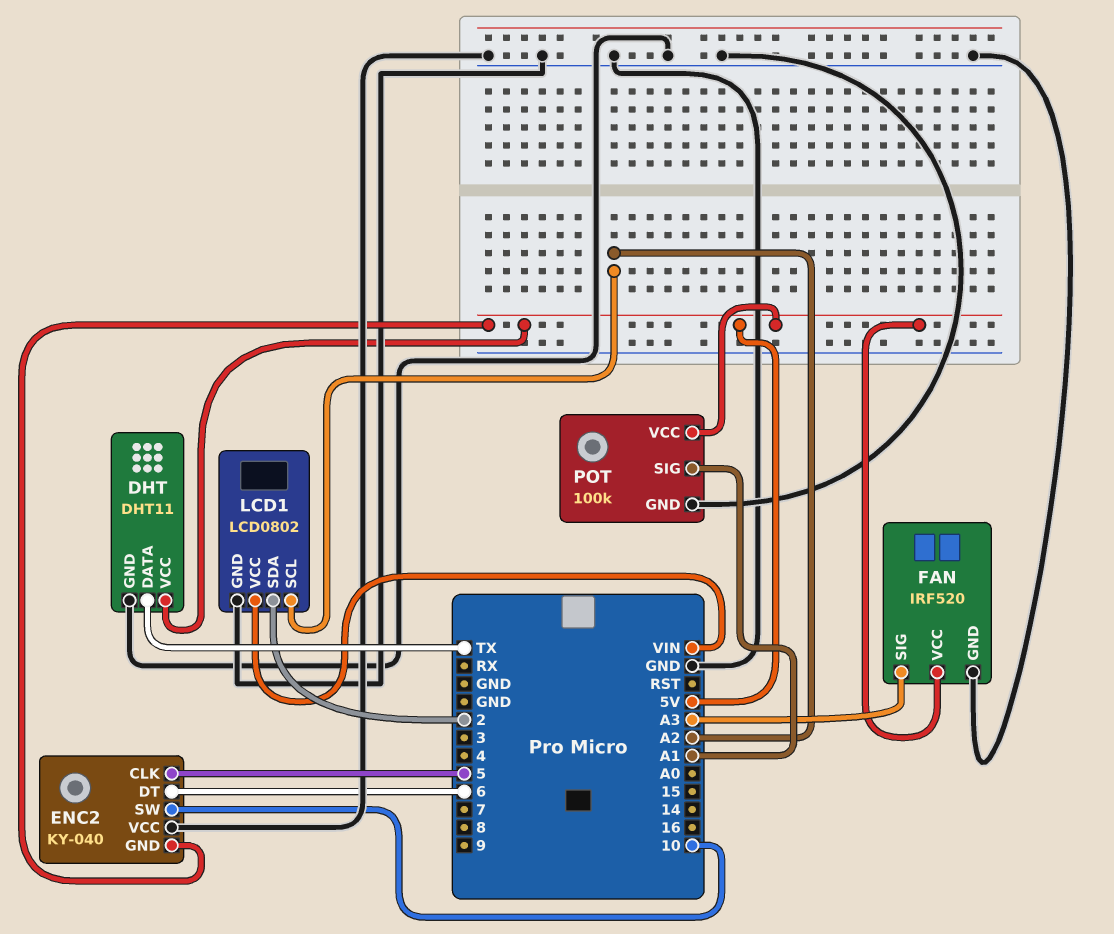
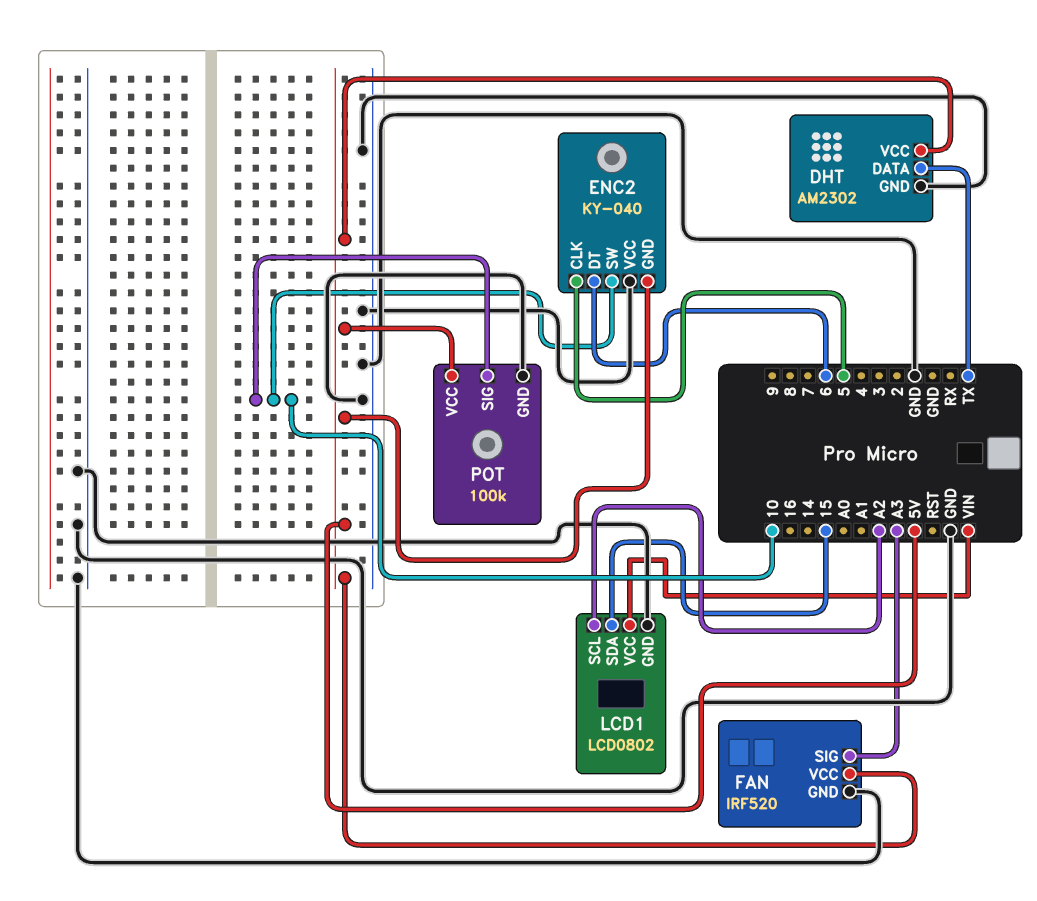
DHT: DHT11 -> AM2302
LCD1 pin SDA: 2 -> 15
POT pin SIG: A1 -> 10

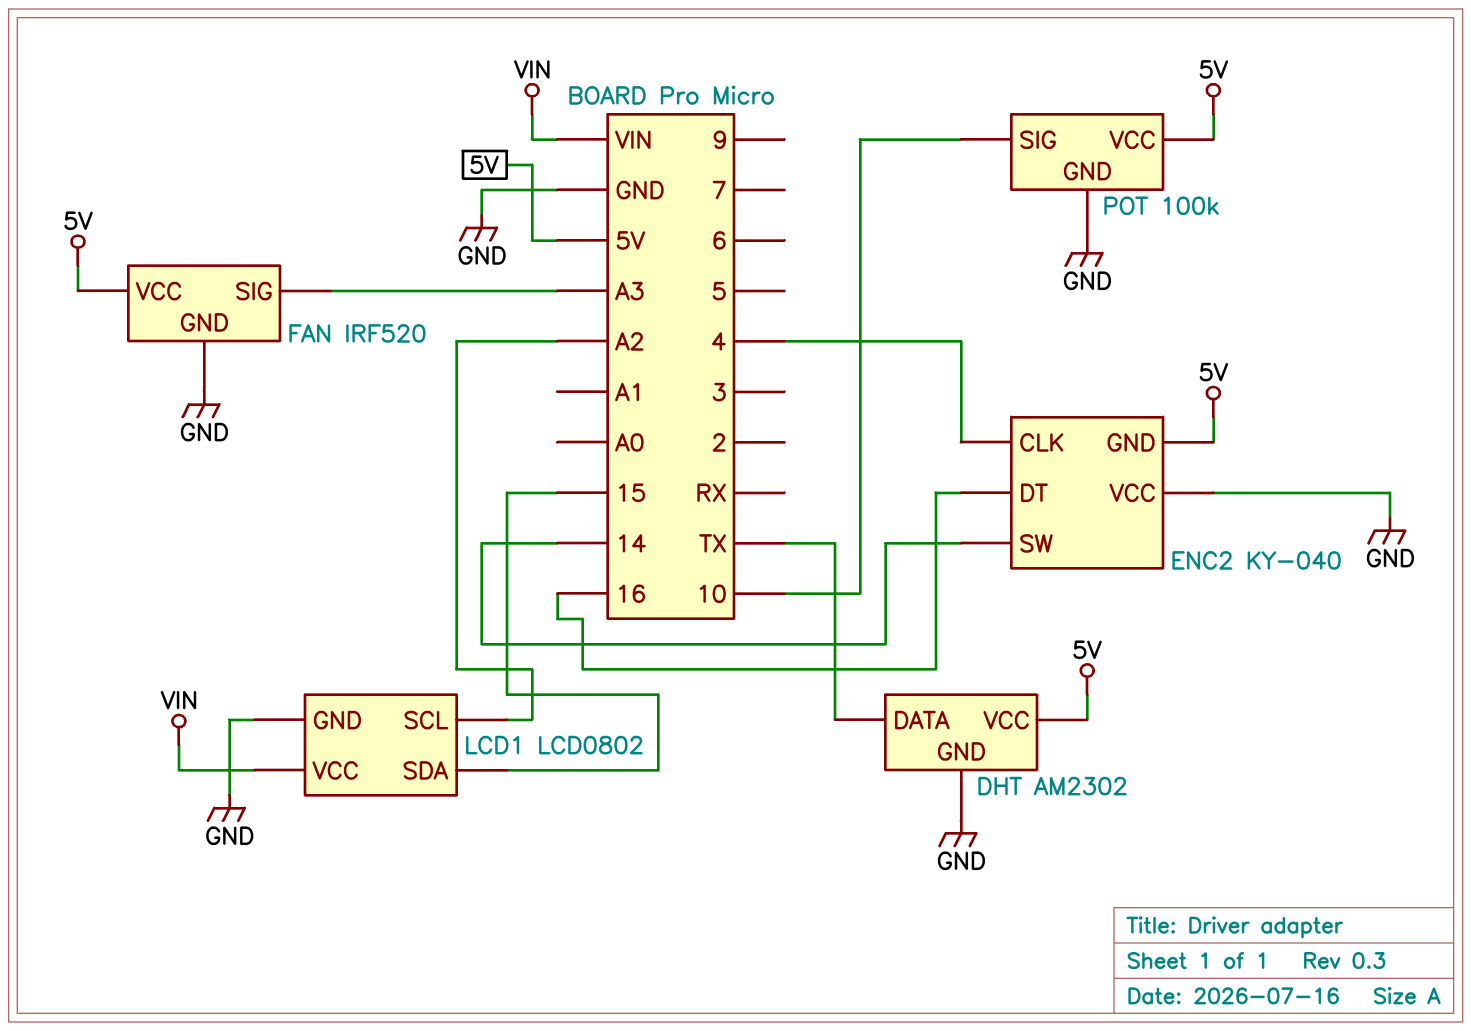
ENC2 pin CLK: 5 -> 4
ENC2 pin DT: 6 -> 16
ENC2 pin SW: 10 -> 14

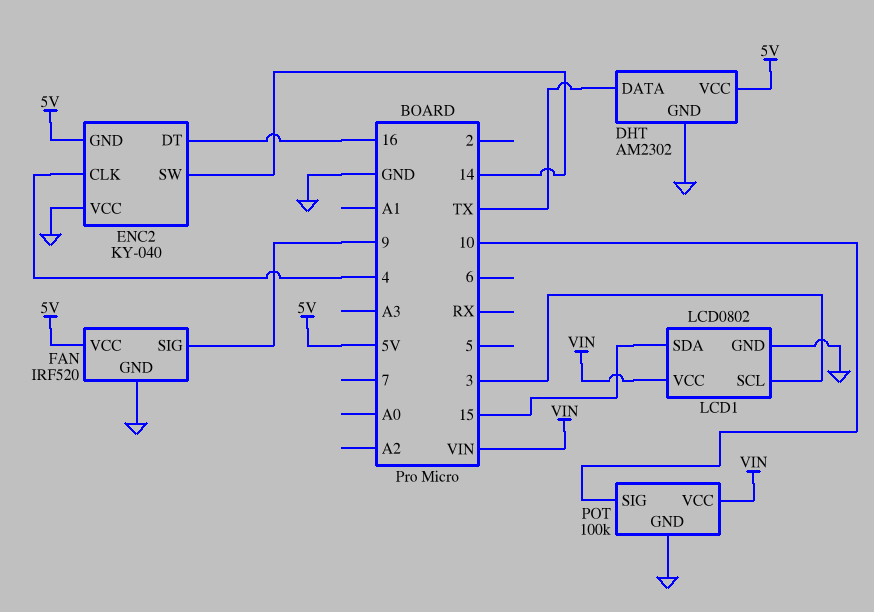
FAN pin SIG: A3 -> 9
LCD1 pin SCL: A2 -> 3
POT pin VCC: 5V -> VIN

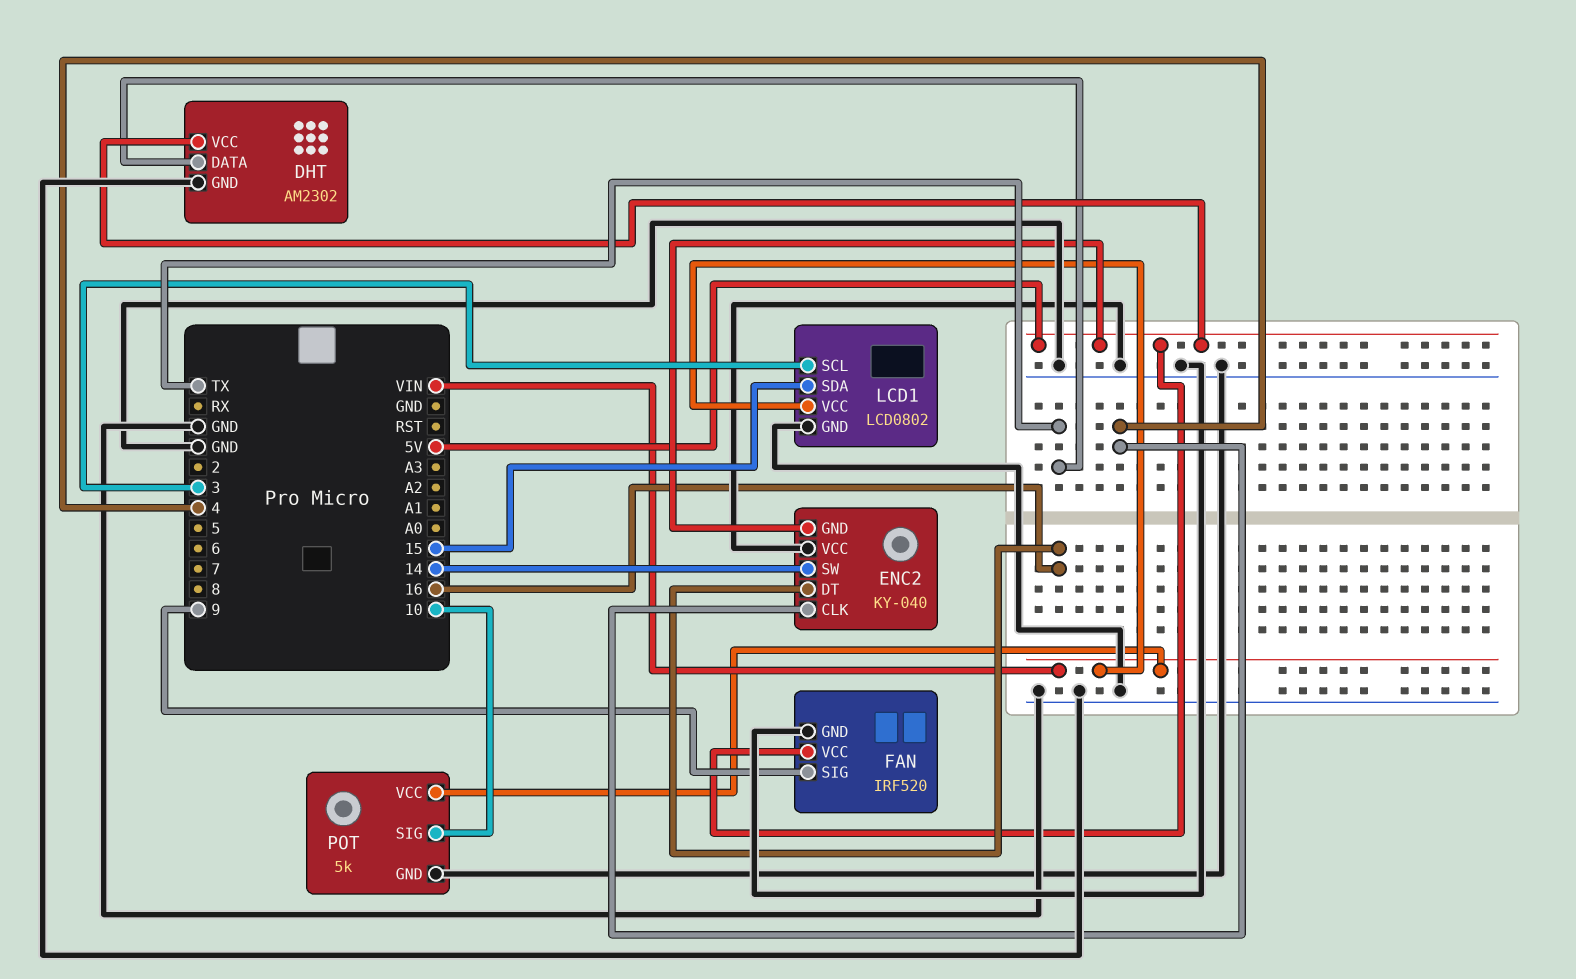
POT: 100k -> 5k

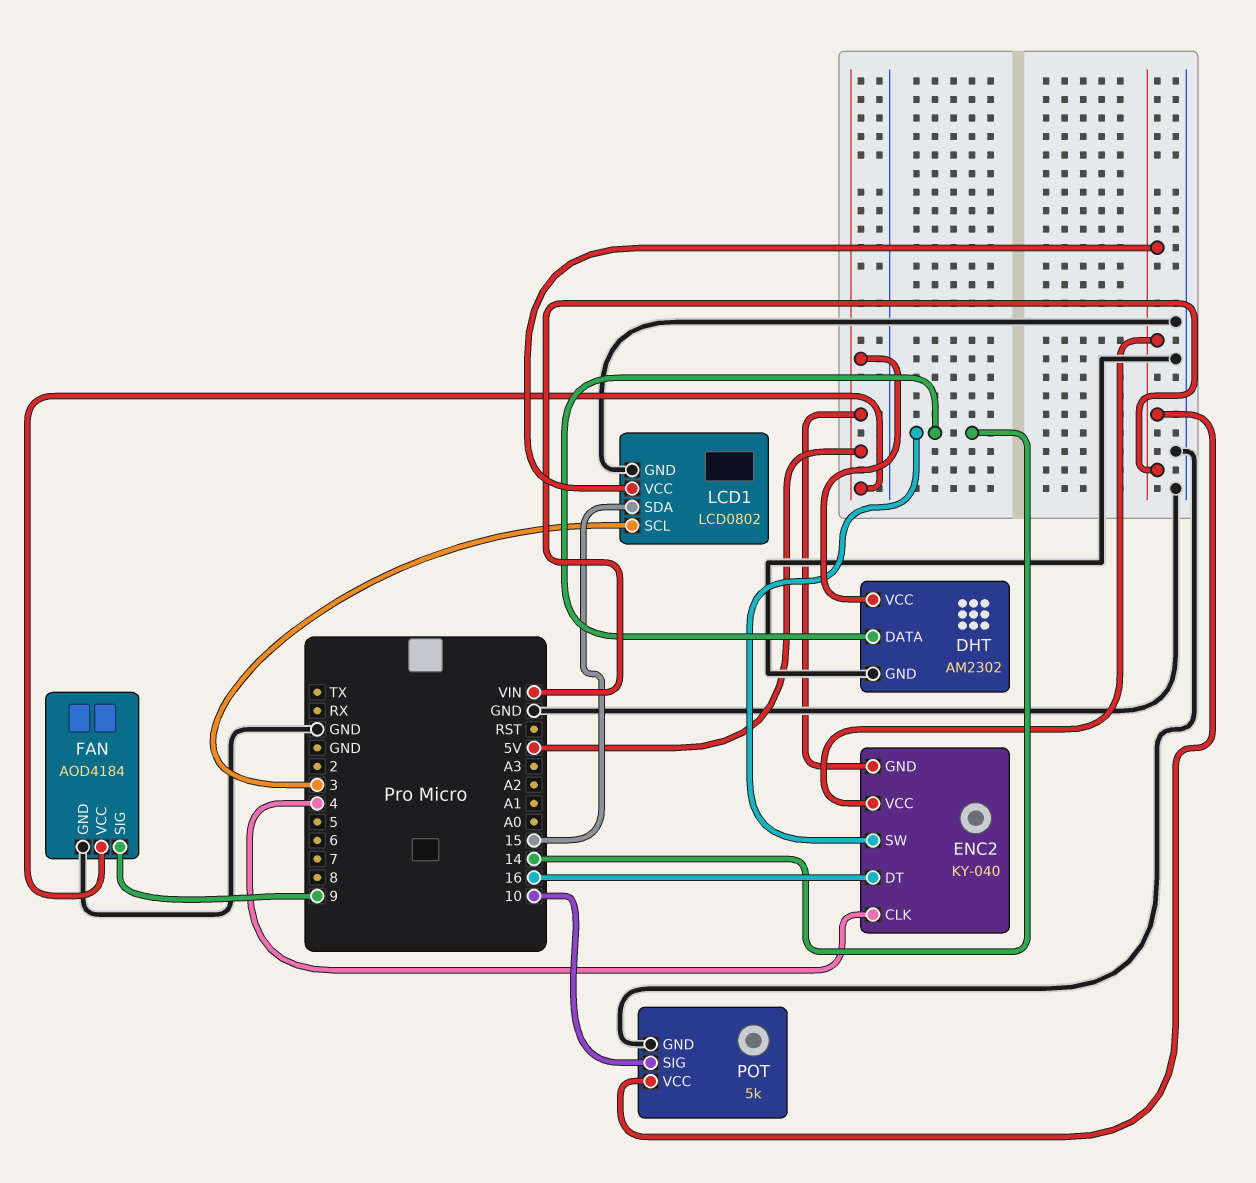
DHT pin DATA: TX -> 14
ENC2 pin VCC: GND -> VIN
FAN: IRF520 -> AOD4184

